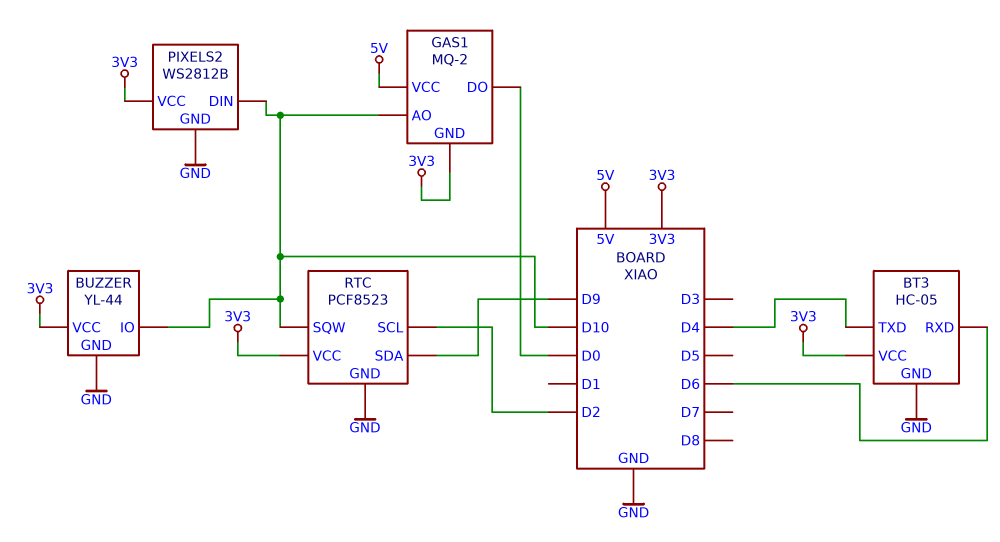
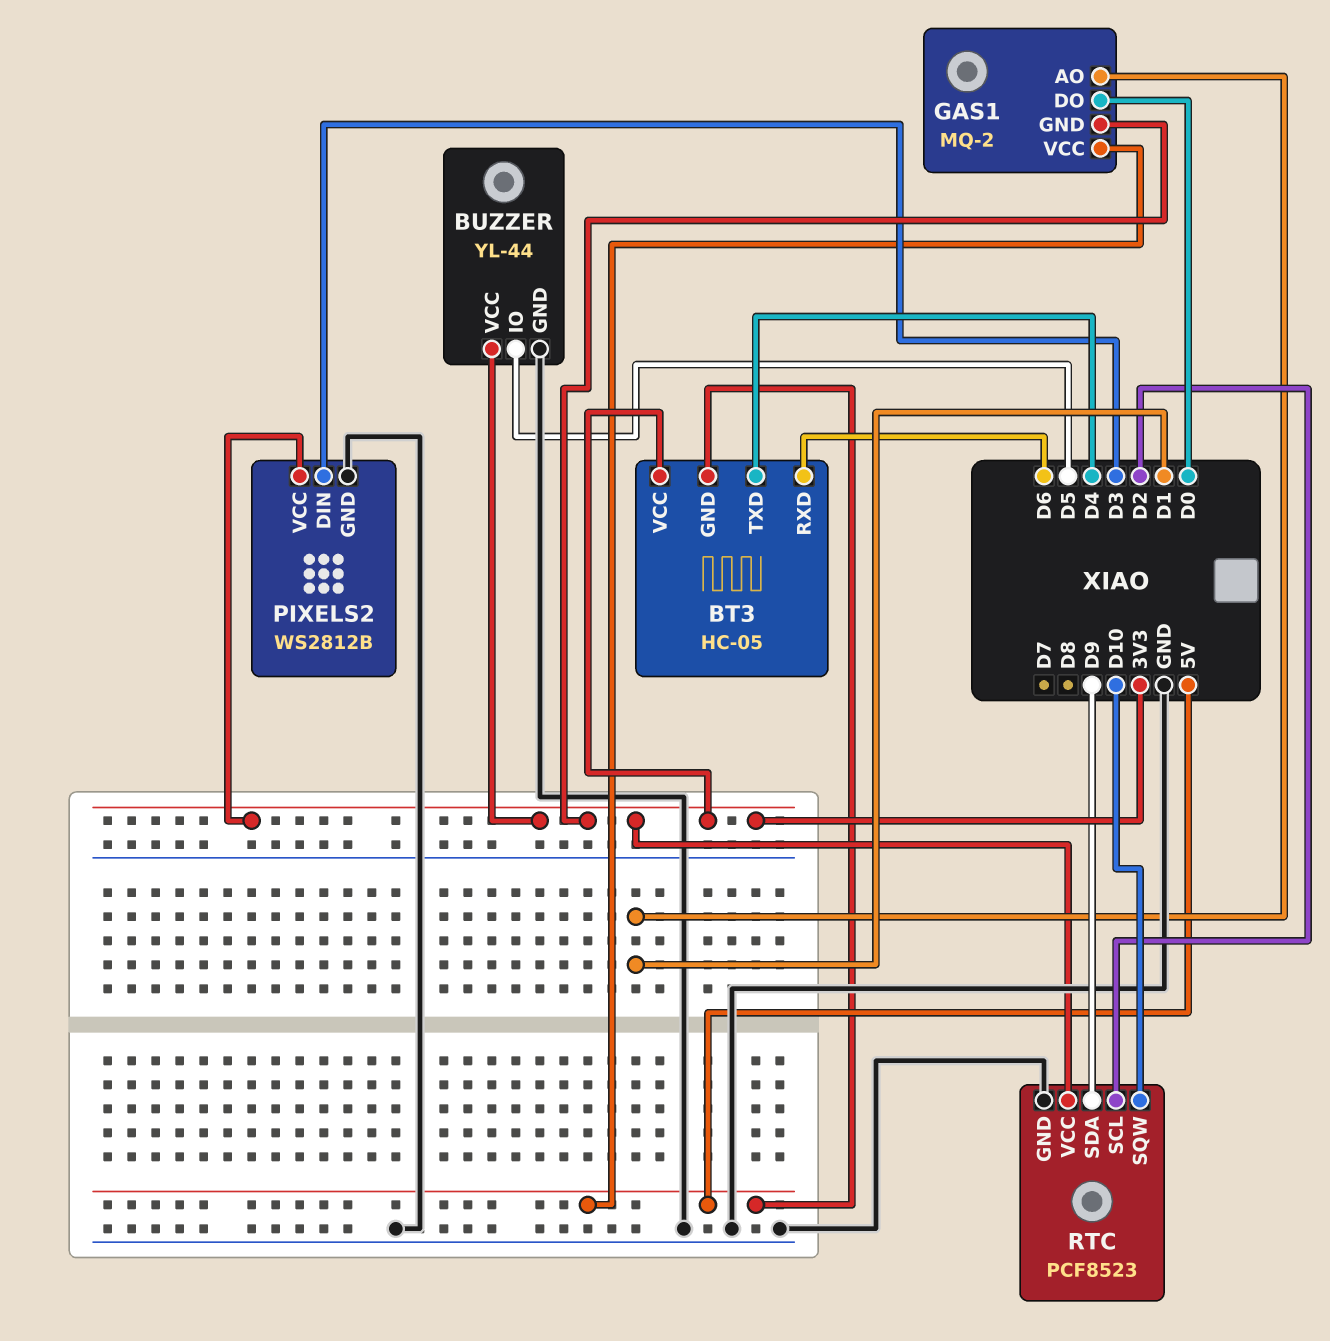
BT3 pin GND: GND -> 5V
BUZZER pin IO: D10 -> D5
GAS1 pin AO: D10 -> D1
PIXELS2 pin DIN: D10 -> D3

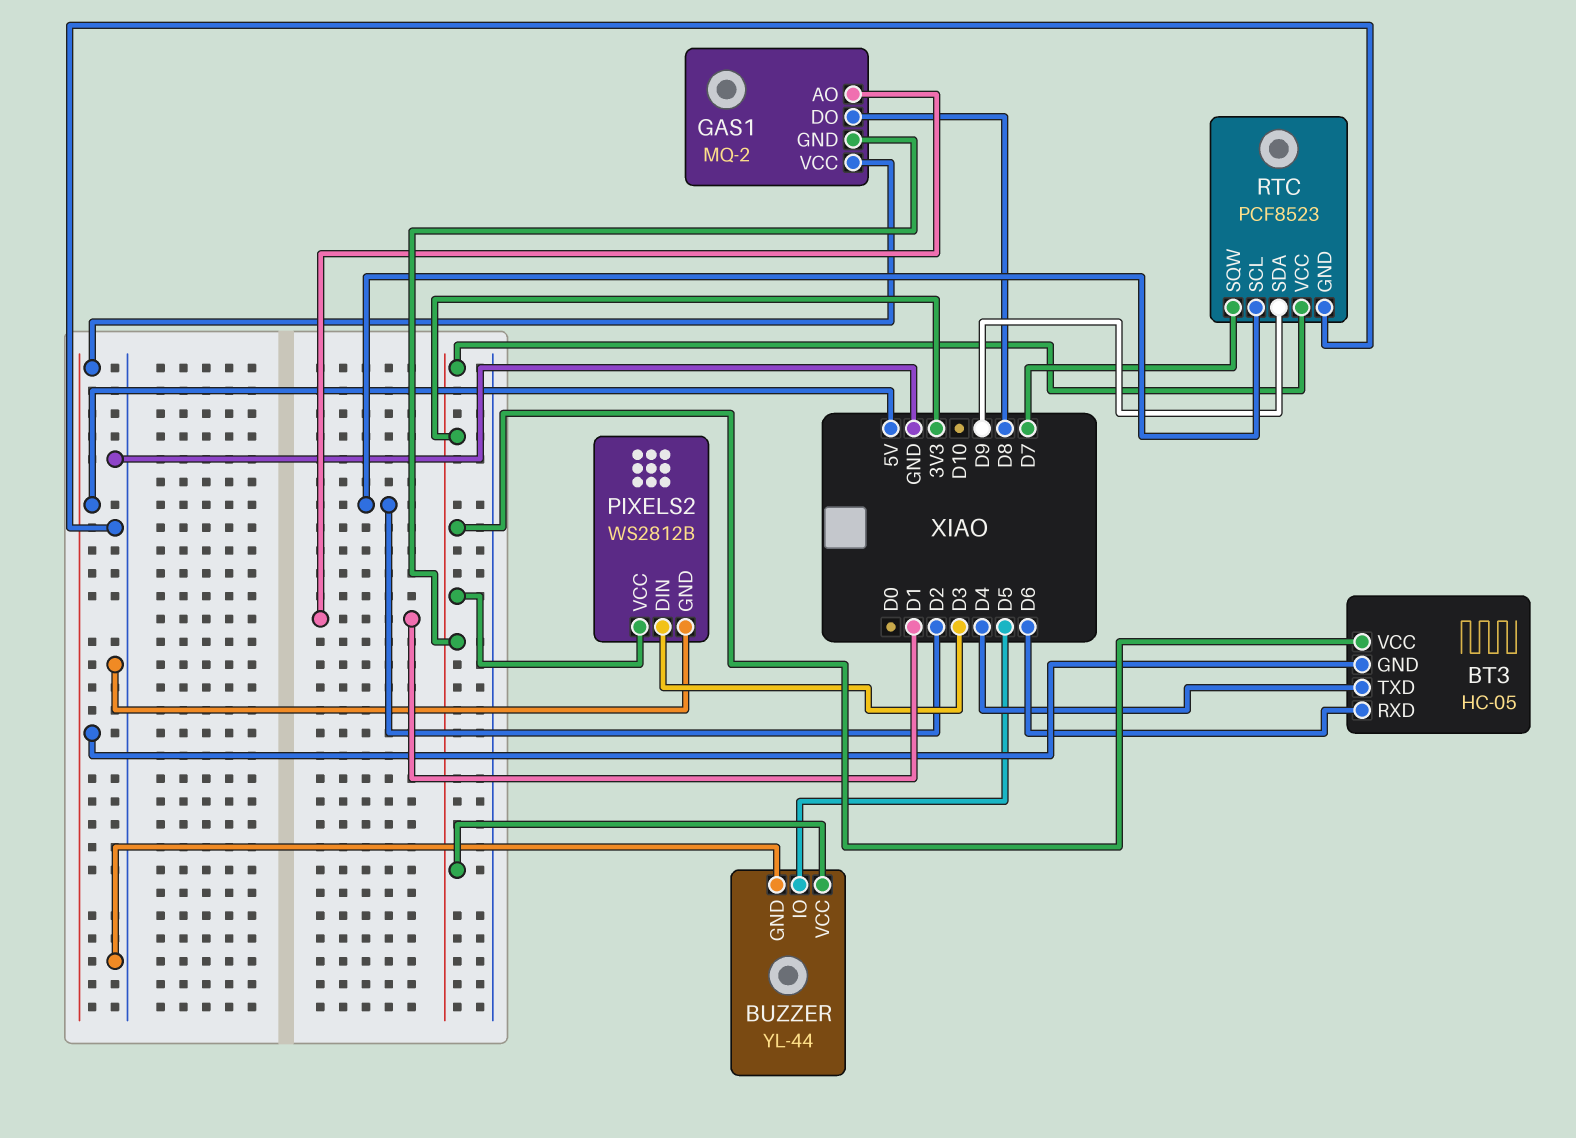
GAS1 pin DO: D0 -> D8
RTC pin SQW: D10 -> D7

